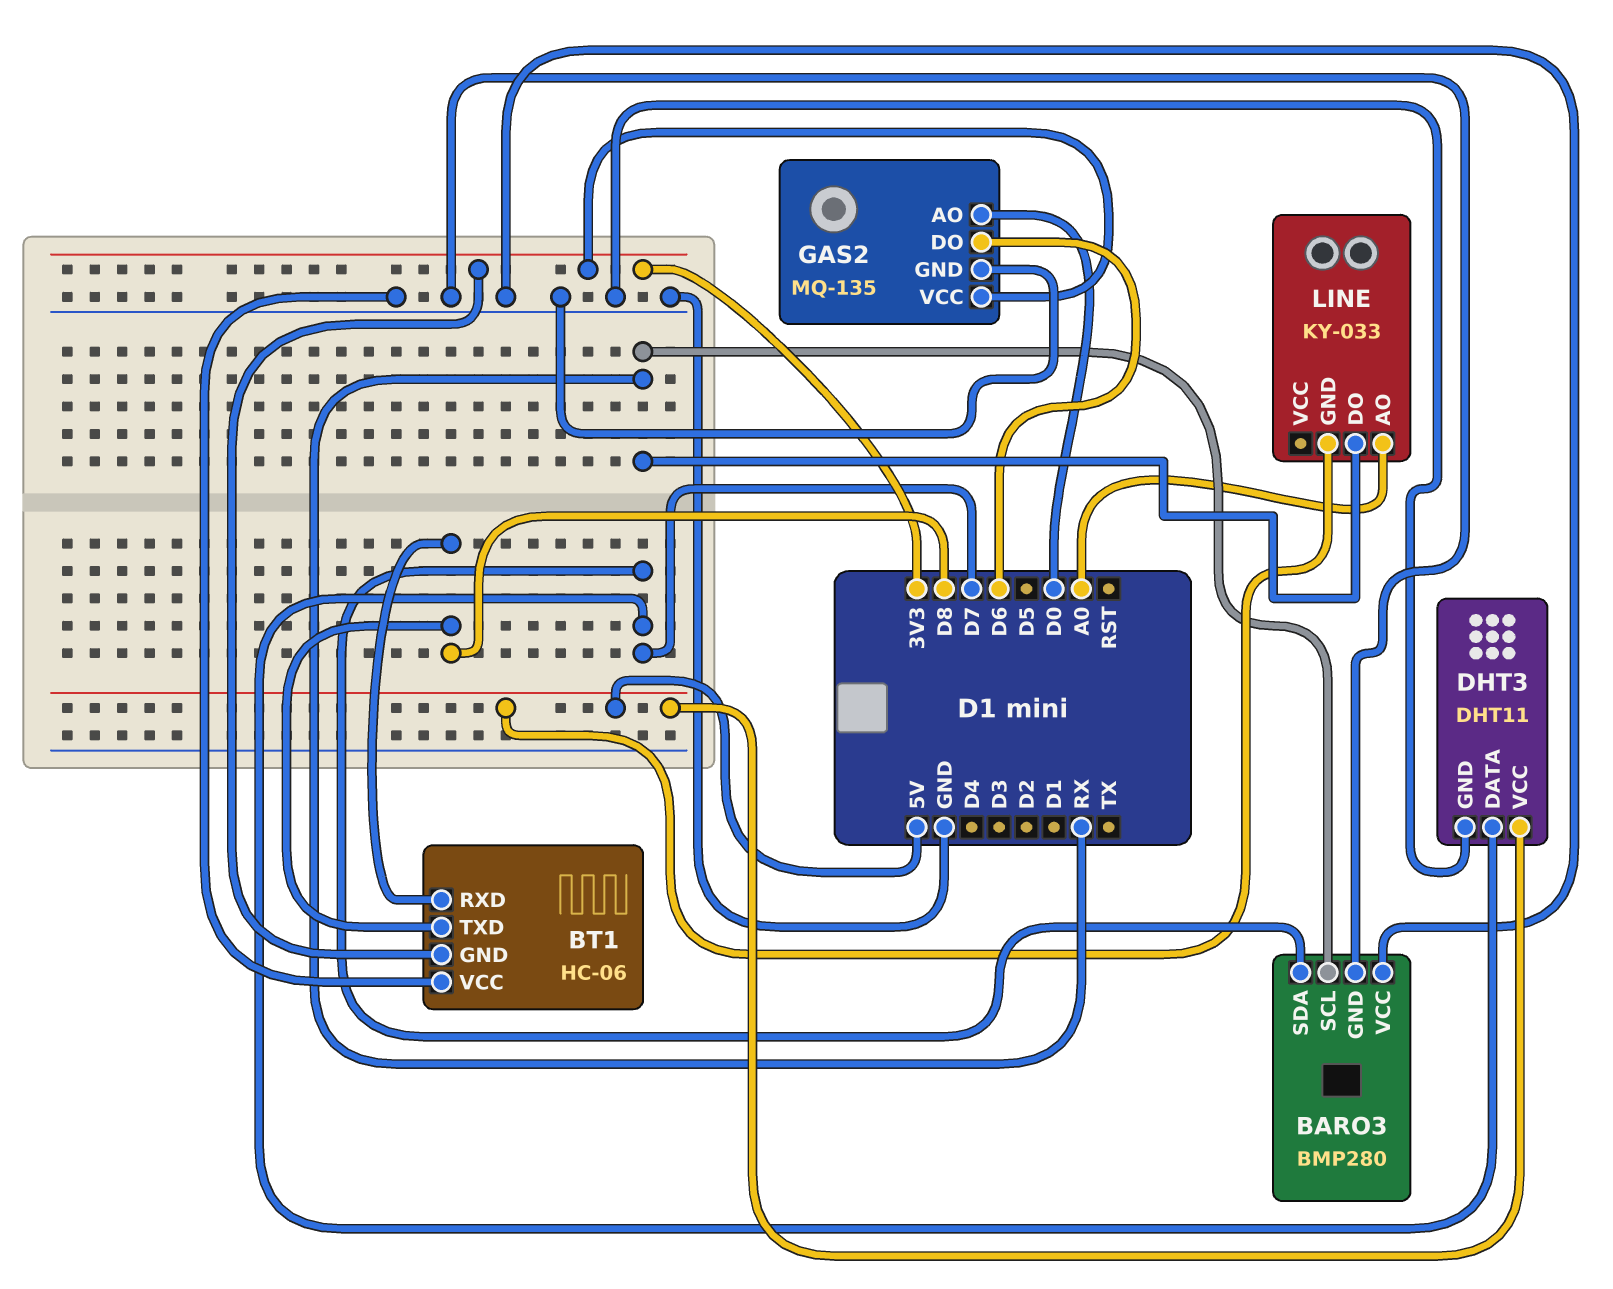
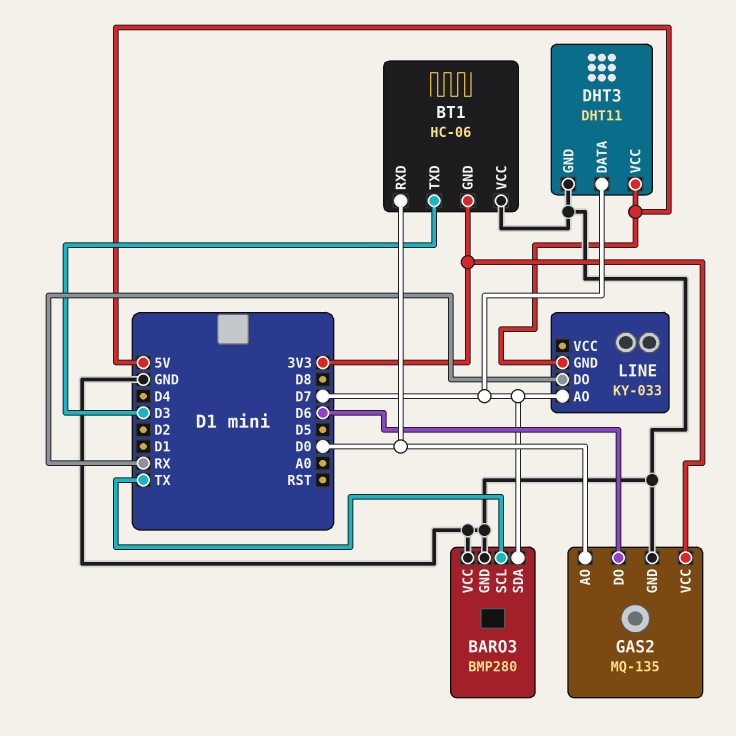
BARO3 pin SCL: RX -> TX
BT1 pin RXD: D8 -> D0
BT1 pin TXD: D8 -> D3
LINE pin AO: A0 -> D7

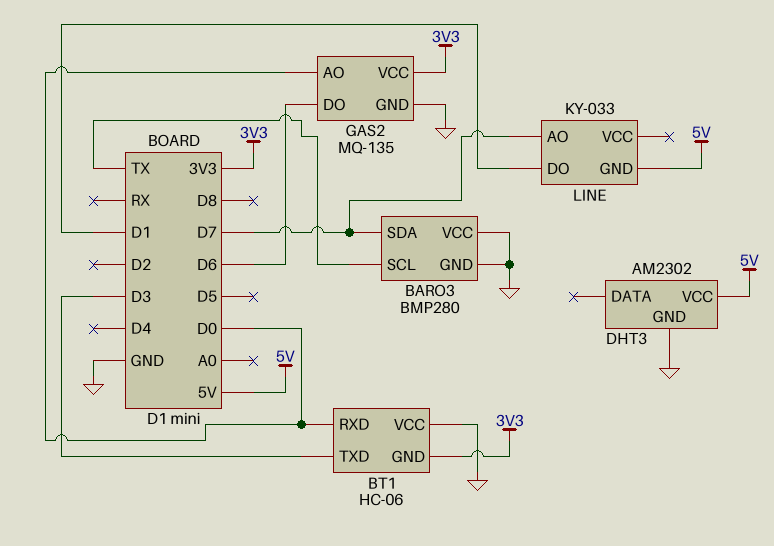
DHT3: DHT11 -> AM2302
DHT3 pin DATA: D7 -> none
LINE pin DO: RX -> D1

